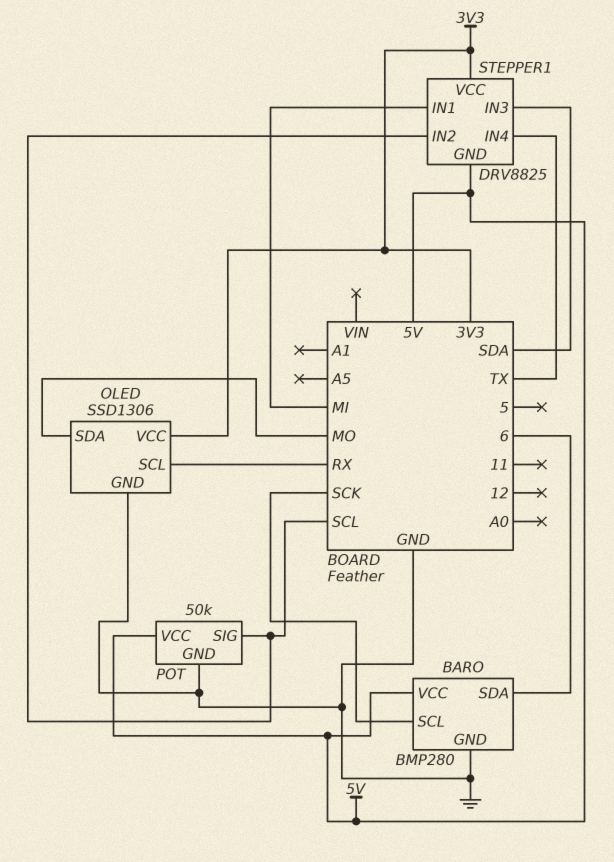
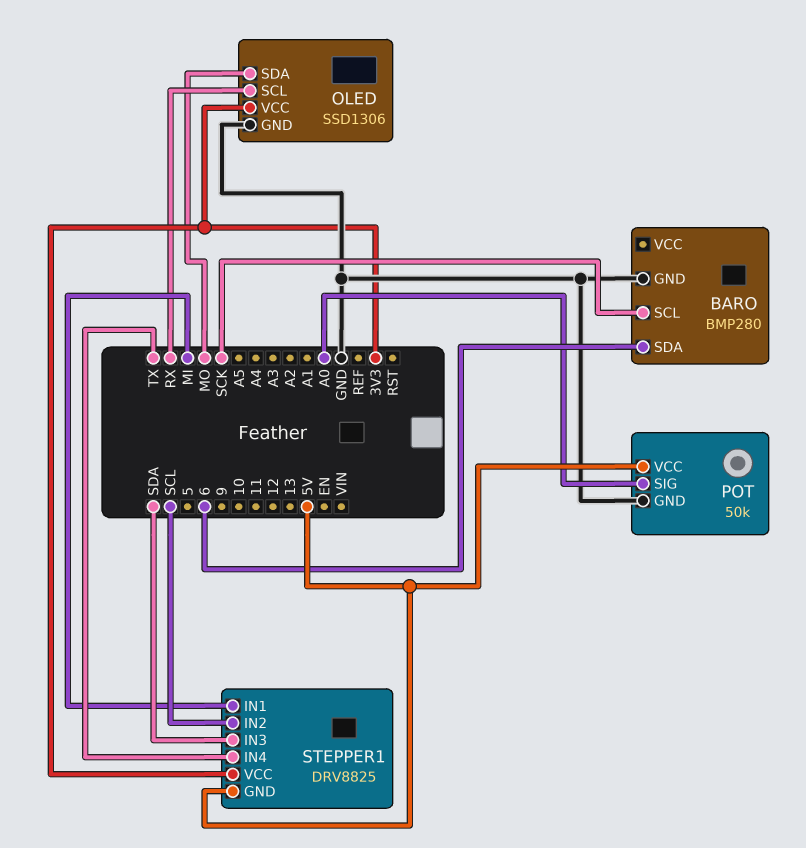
BARO pin VCC: 5V -> none
POT pin SIG: SCL -> A0

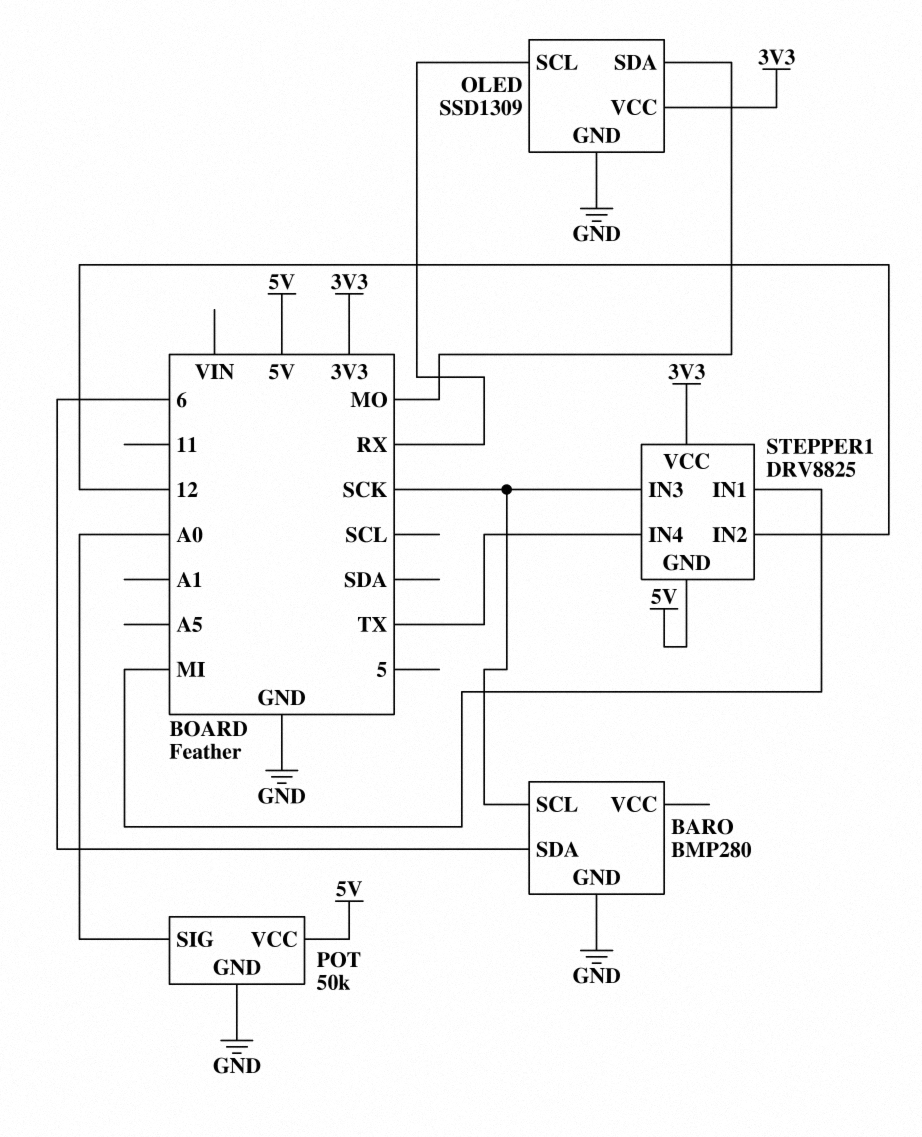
OLED: SSD1306 -> SSD1309
STEPPER1 pin IN2: SCL -> 12
STEPPER1 pin IN3: SDA -> SCK

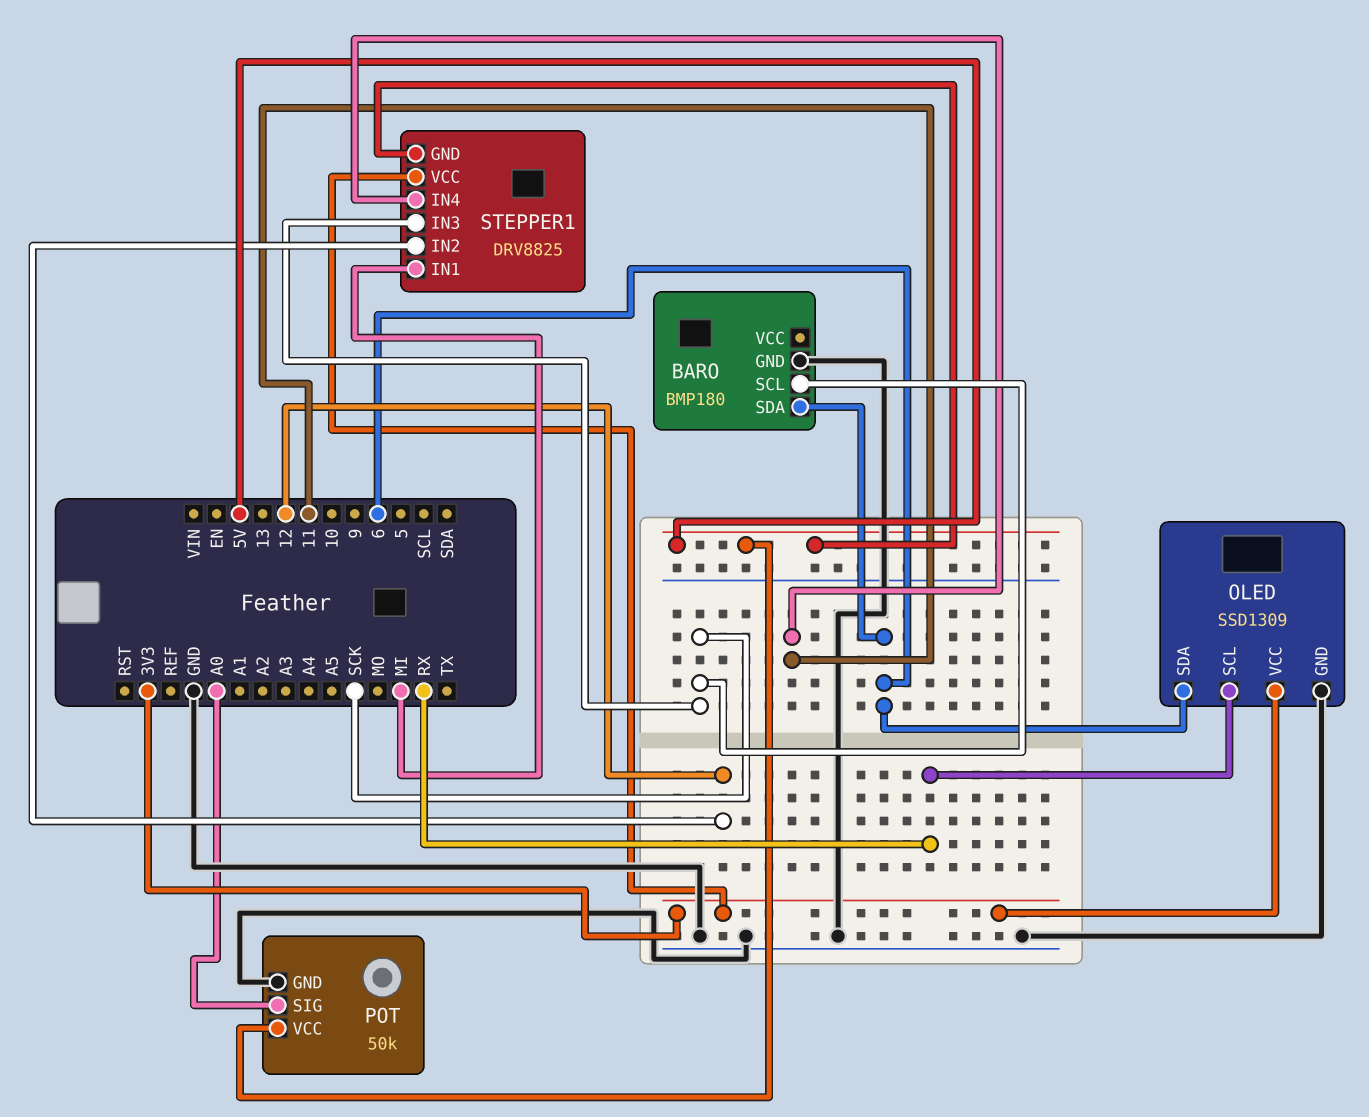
BARO: BMP280 -> BMP180
OLED pin SDA: MO -> 6
STEPPER1 pin IN4: TX -> 11

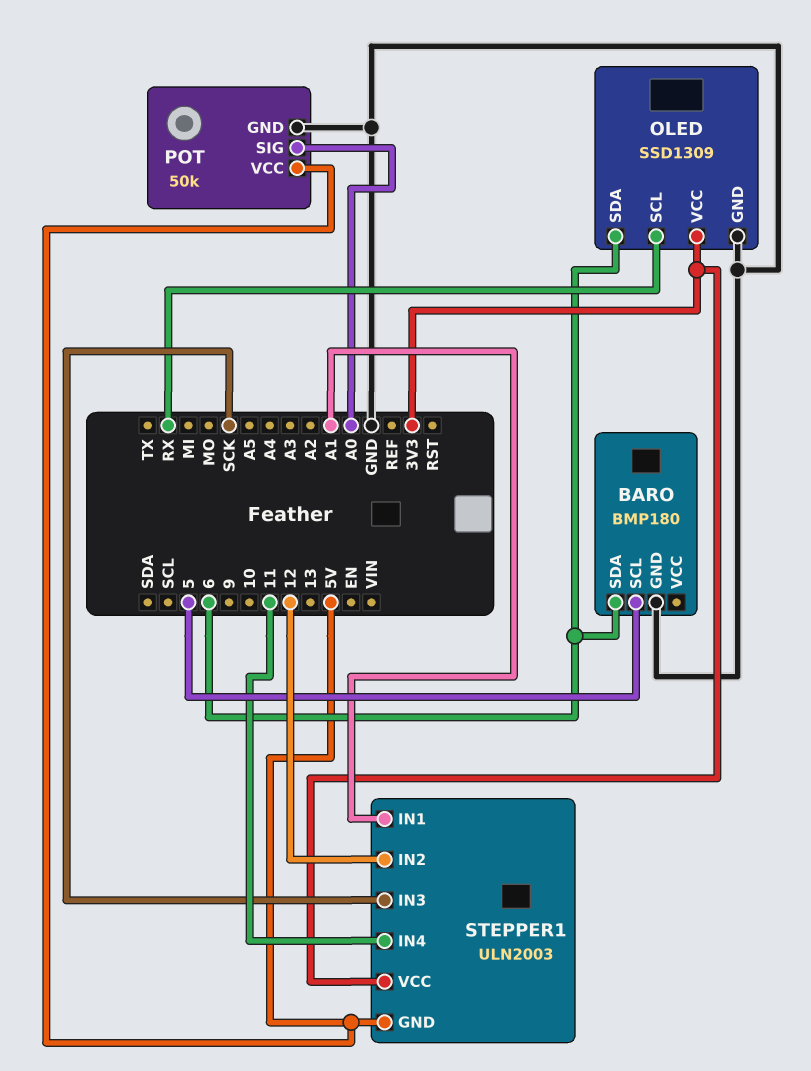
BARO pin SCL: SCK -> 5
STEPPER1: DRV8825 -> ULN2003
STEPPER1 pin IN1: MI -> A1

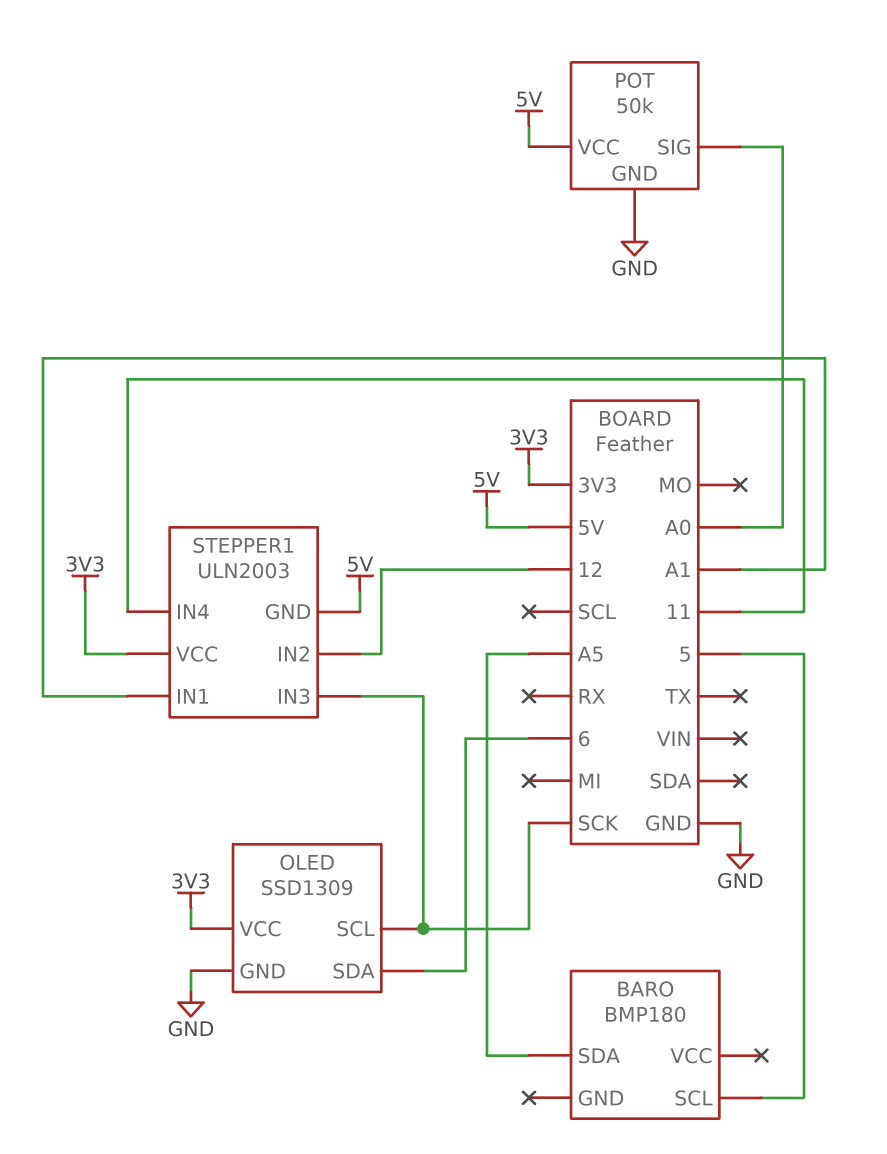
BARO pin GND: GND -> none
BARO pin SDA: 6 -> A5
OLED pin SCL: RX -> SCK

